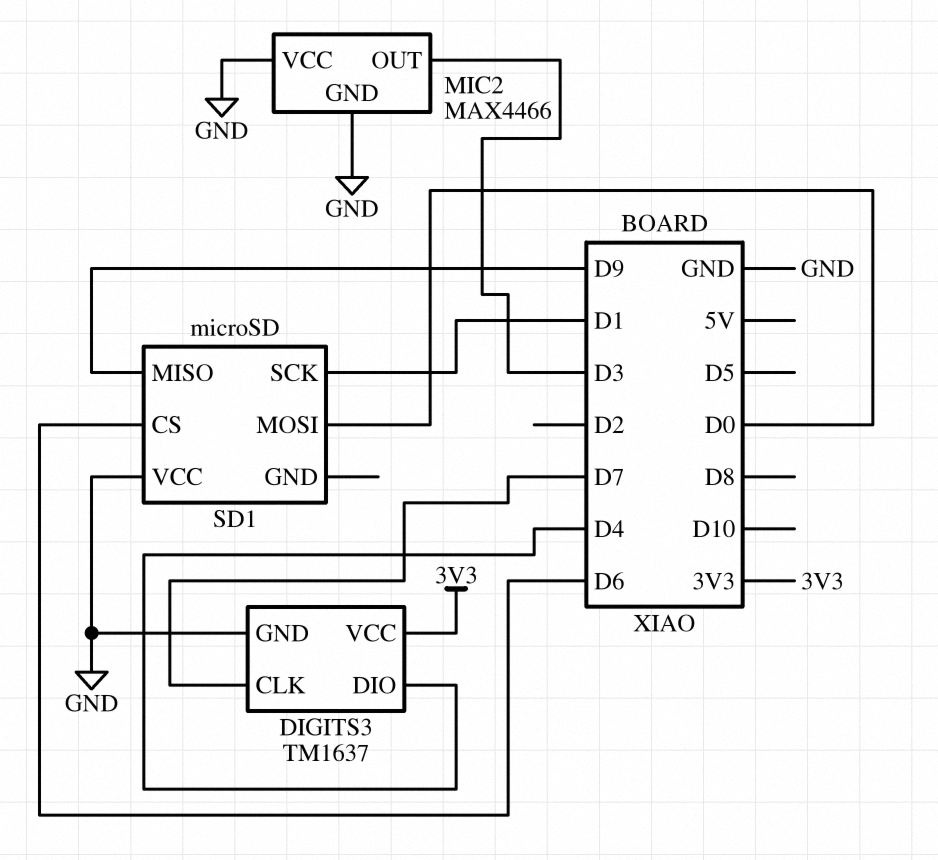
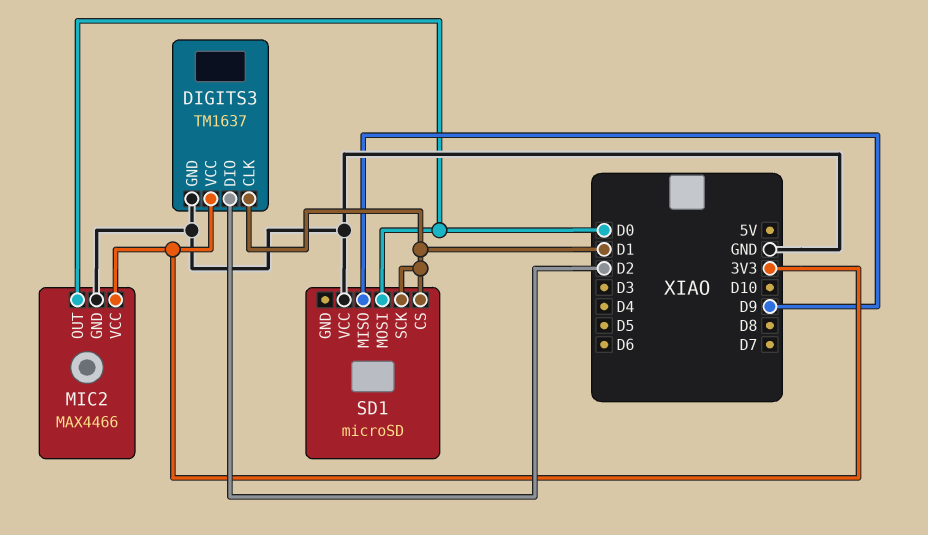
DIGITS3 pin CLK: D7 -> D1
DIGITS3 pin DIO: D4 -> D2
MIC2 pin OUT: D3 -> D0
MIC2 pin VCC: GND -> 3V3
SD1 pin CS: D6 -> D1

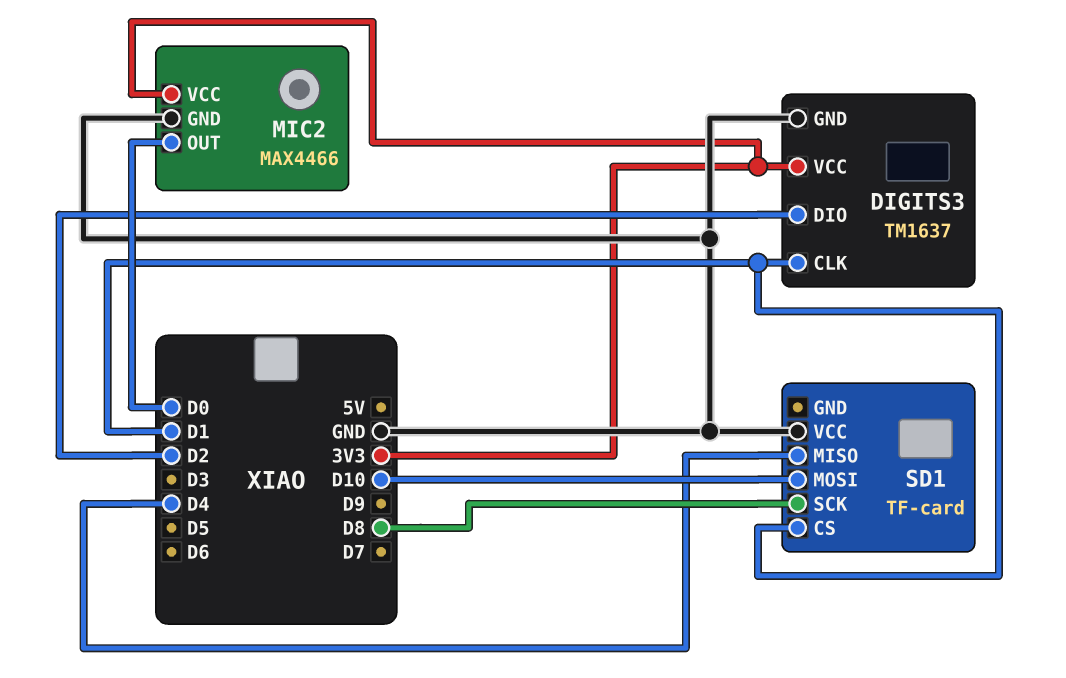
SD1: microSD -> TF-card
SD1 pin MISO: D9 -> D4
SD1 pin MOSI: D0 -> D10
SD1 pin SCK: D1 -> D8

